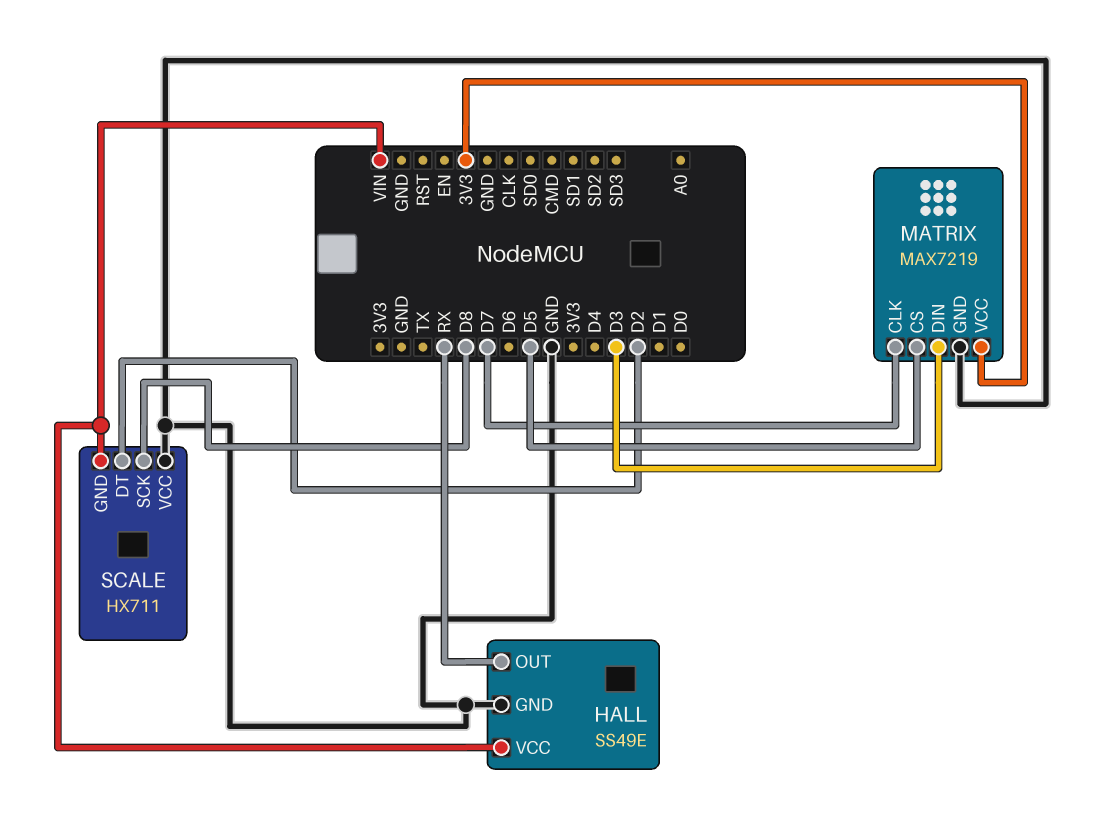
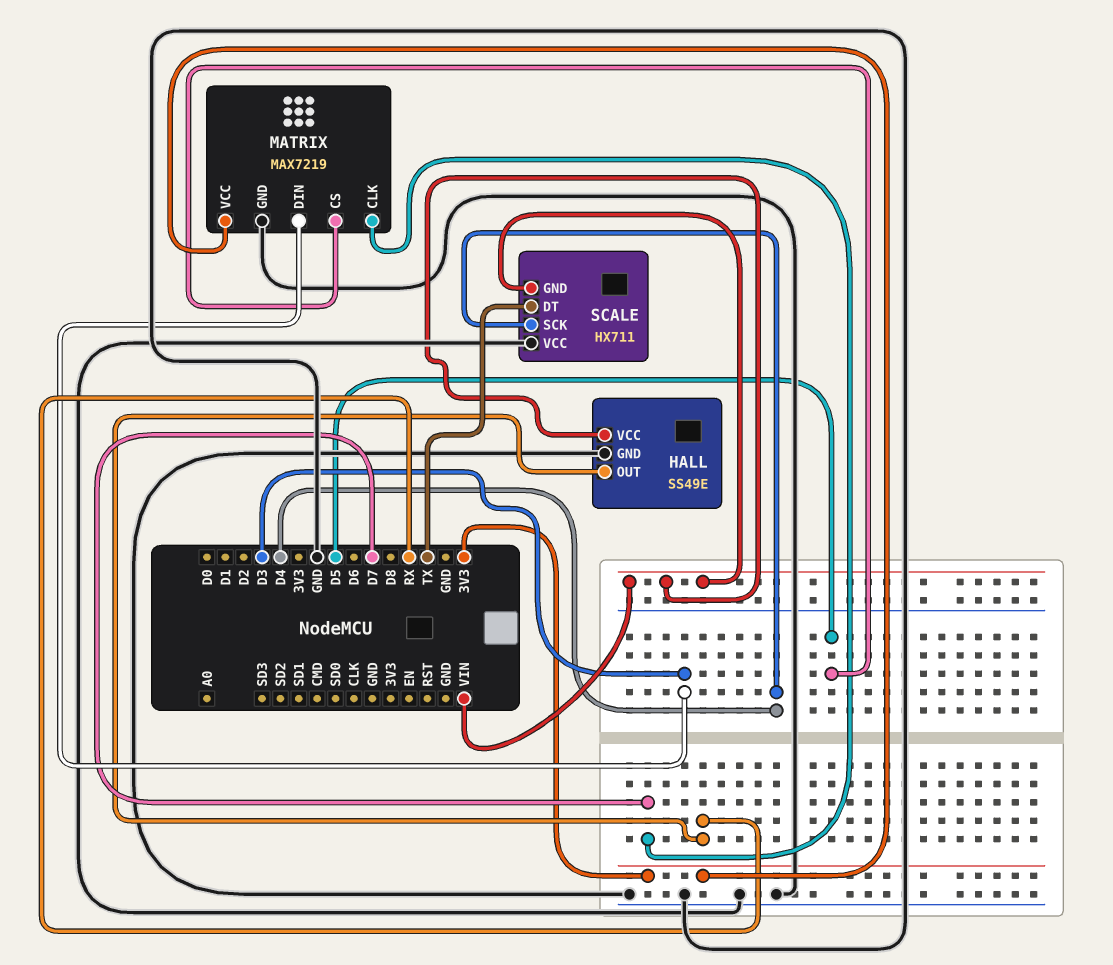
SCALE pin DT: D2 -> TX
SCALE pin SCK: D8 -> D4

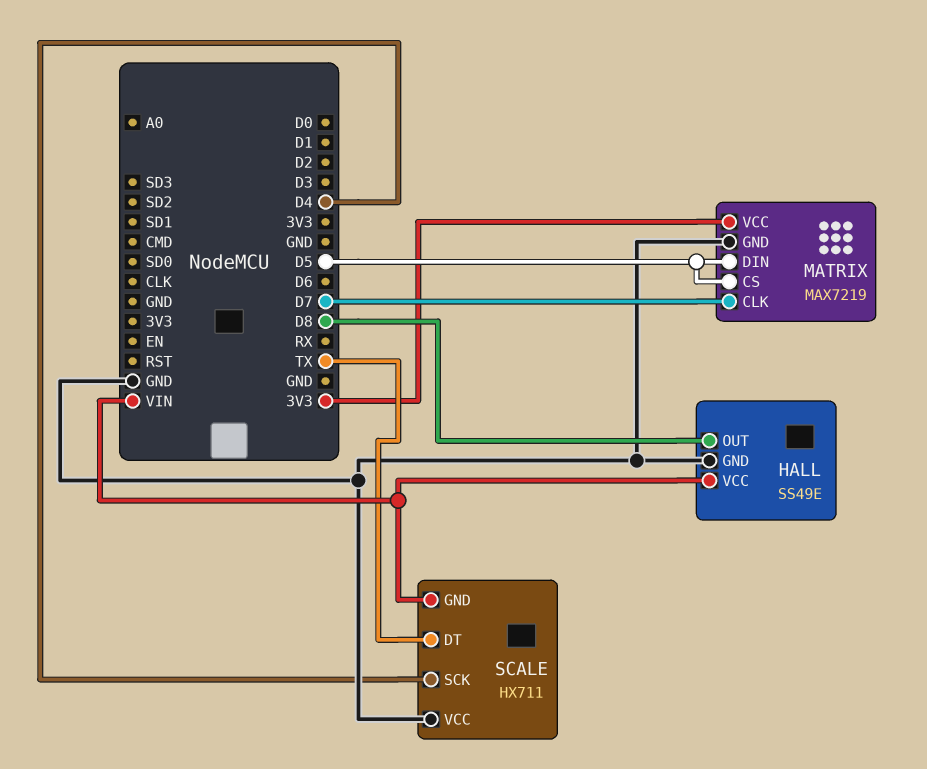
HALL pin OUT: RX -> D8
MATRIX pin DIN: D3 -> D5

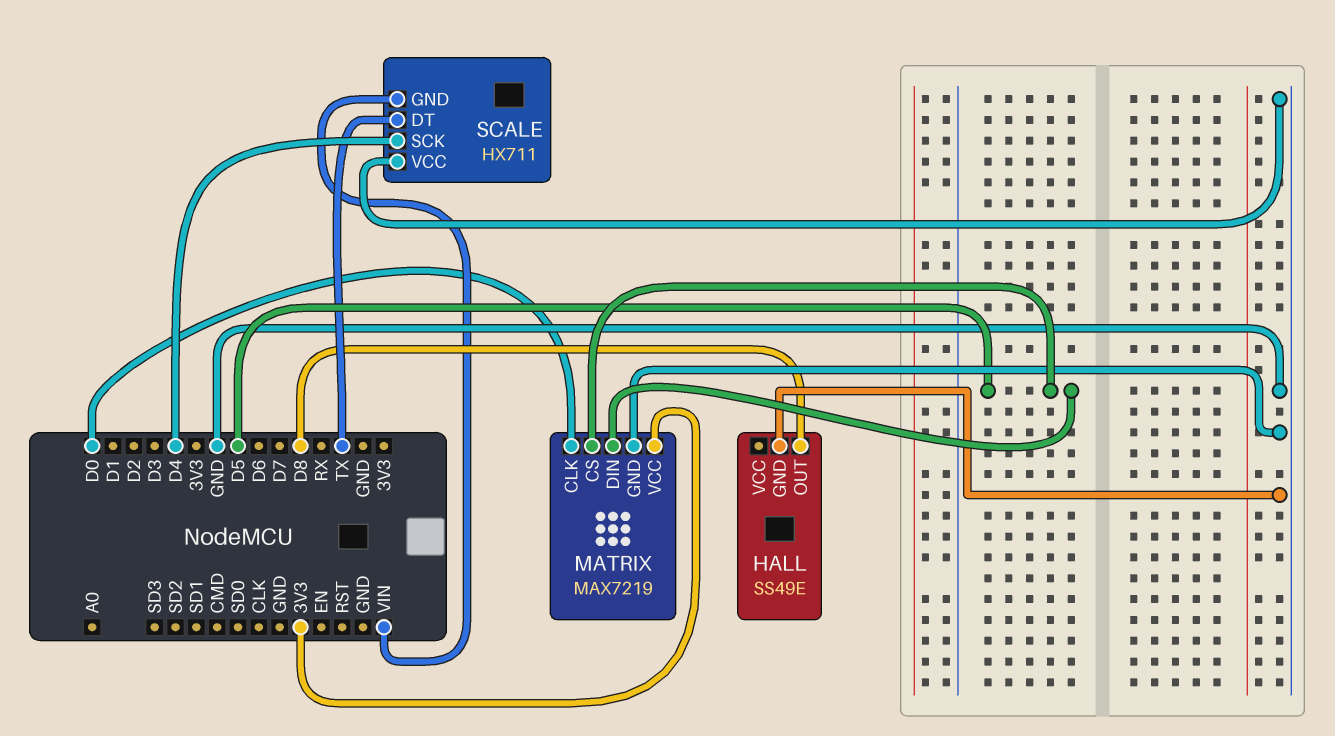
HALL pin VCC: VIN -> none
MATRIX pin CLK: D7 -> D0

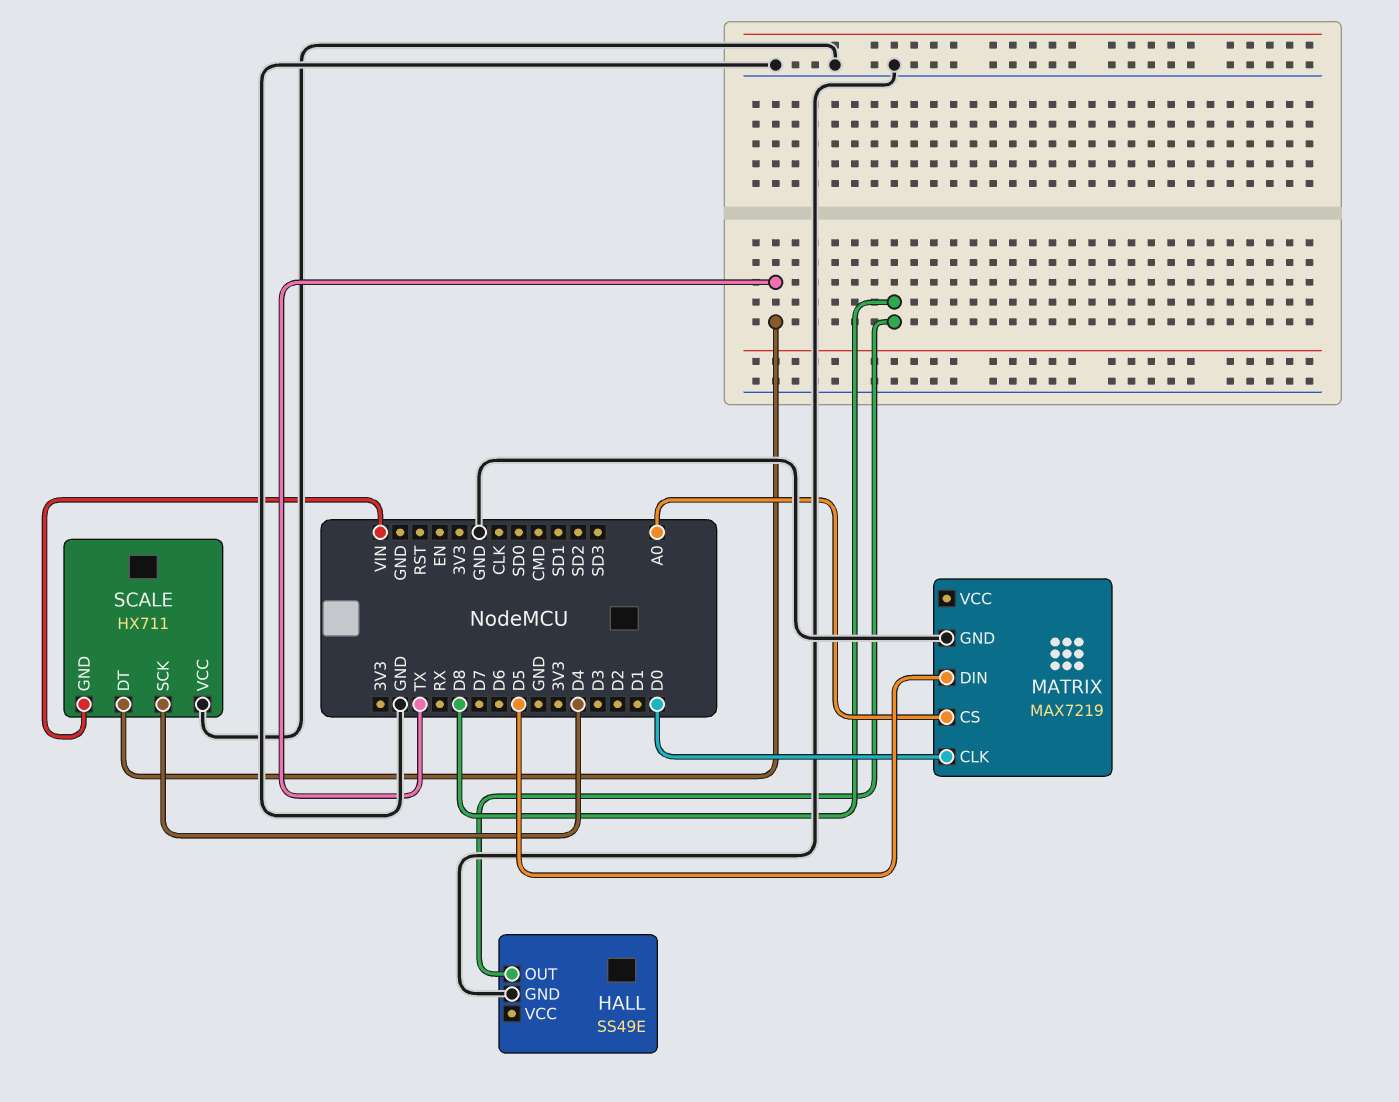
MATRIX pin CS: D5 -> A0
MATRIX pin VCC: 3V3 -> none

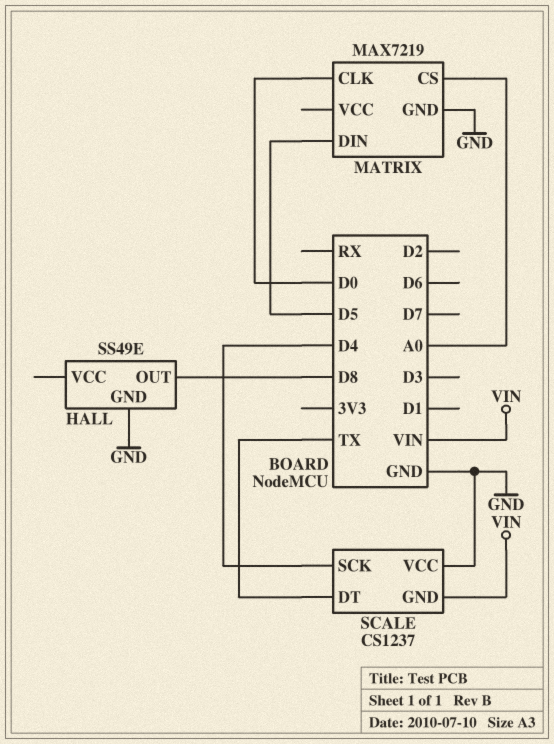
SCALE: HX711 -> CS1237

